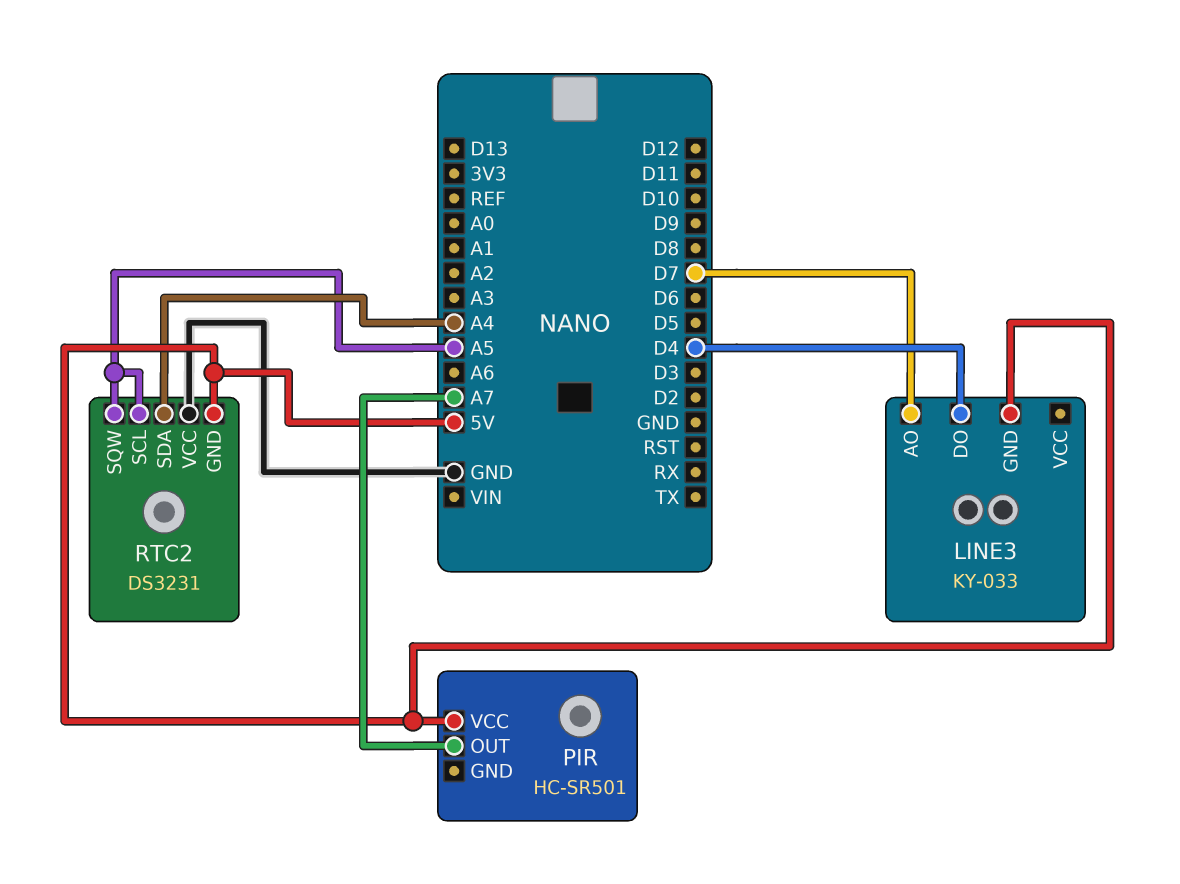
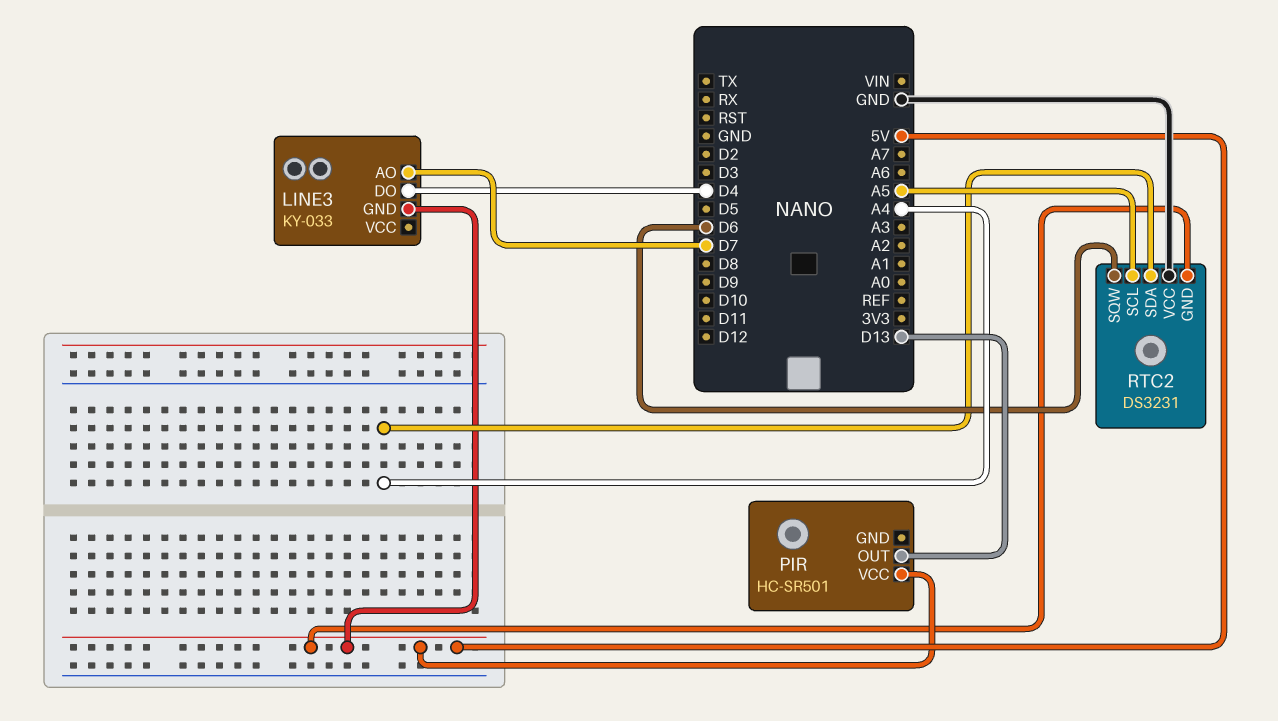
PIR pin OUT: A7 -> D13
RTC2 pin SQW: A5 -> D6

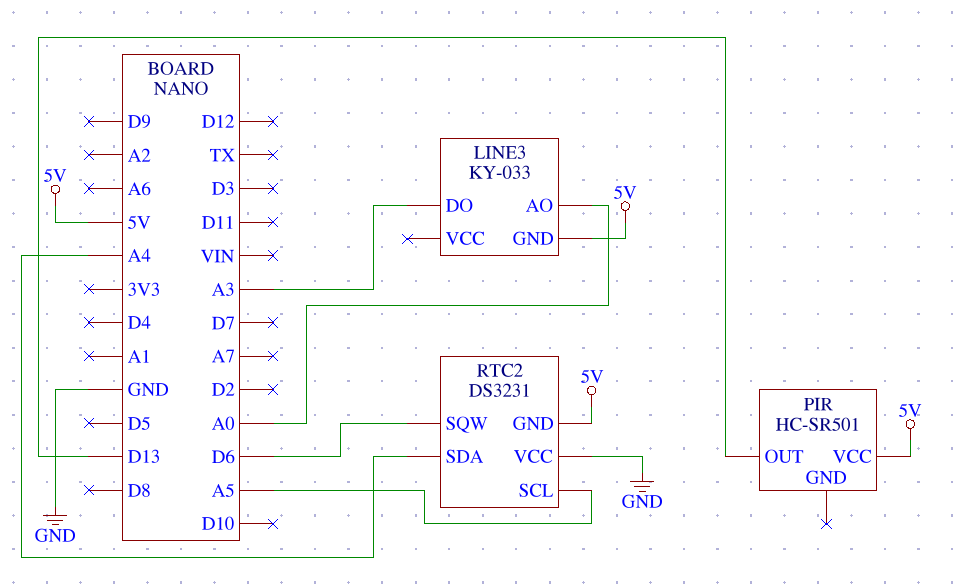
LINE3 pin AO: D7 -> A0
LINE3 pin DO: D4 -> A3

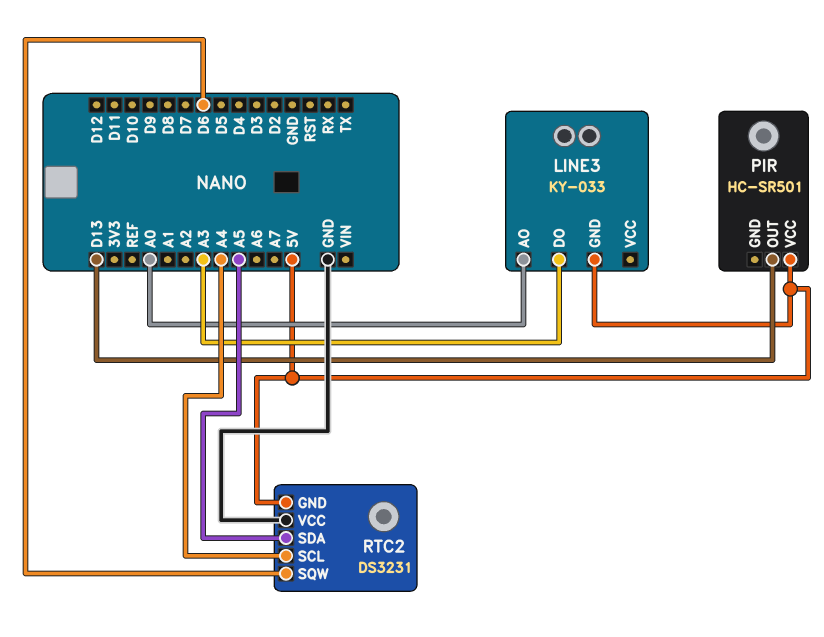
RTC2 pin SCL: A5 -> A4
RTC2 pin SDA: A4 -> A5

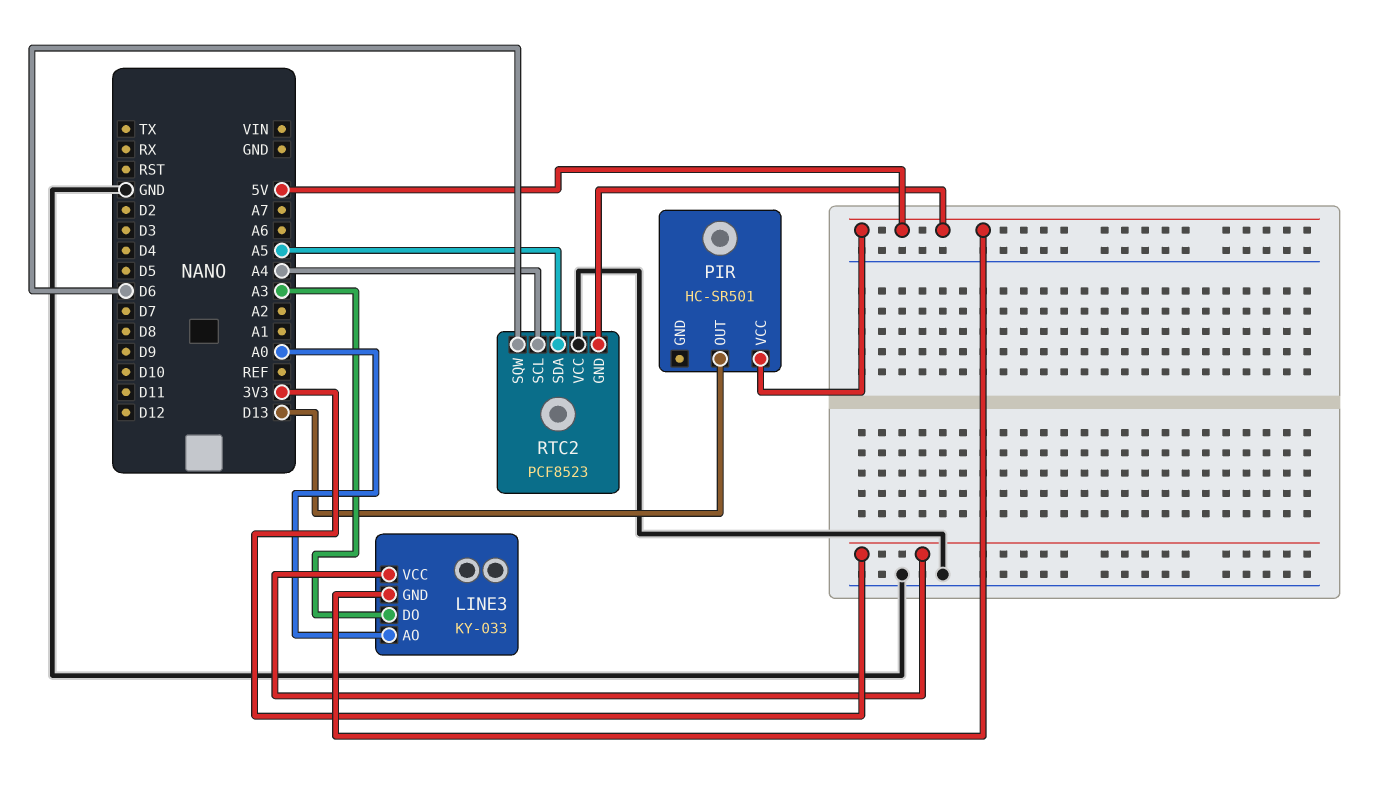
LINE3 pin VCC: none -> 3V3
RTC2: DS3231 -> PCF8523

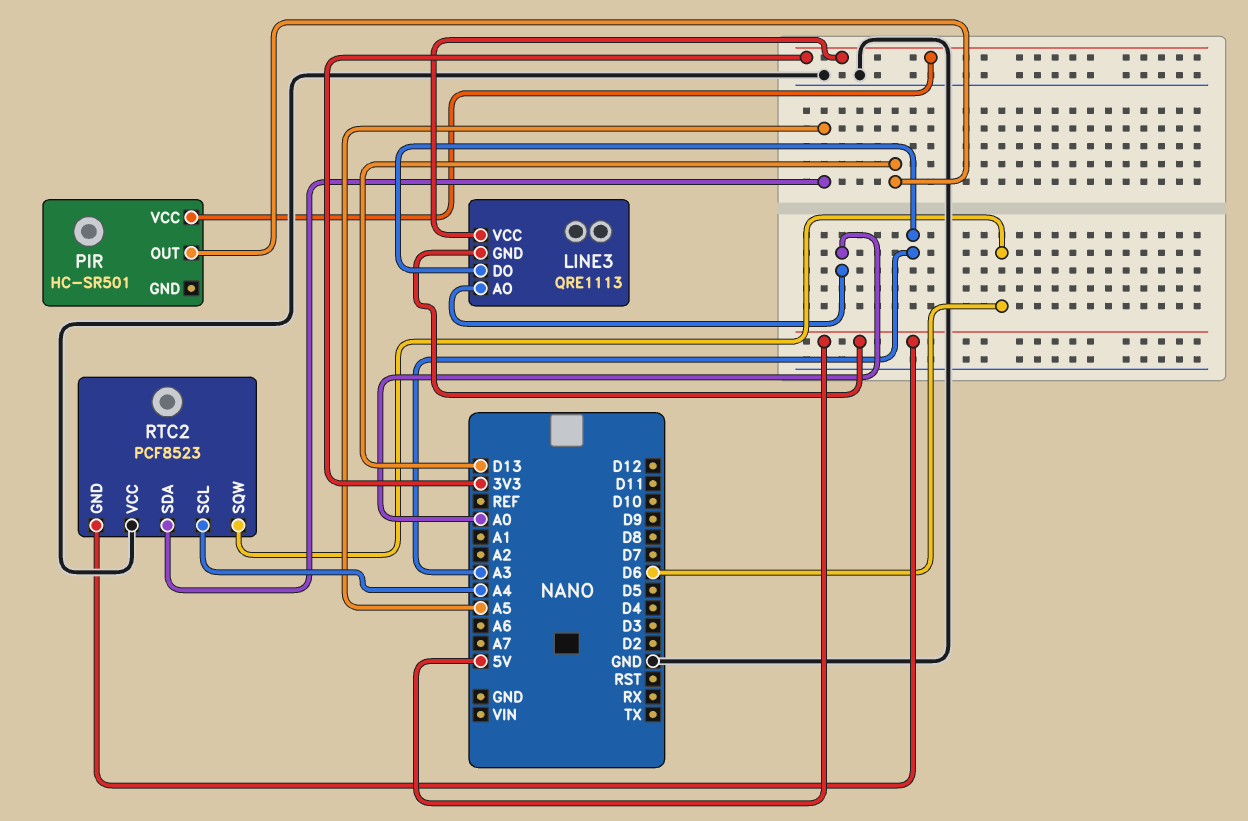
LINE3: KY-033 -> QRE1113
PIR pin VCC: 5V -> 3V3

